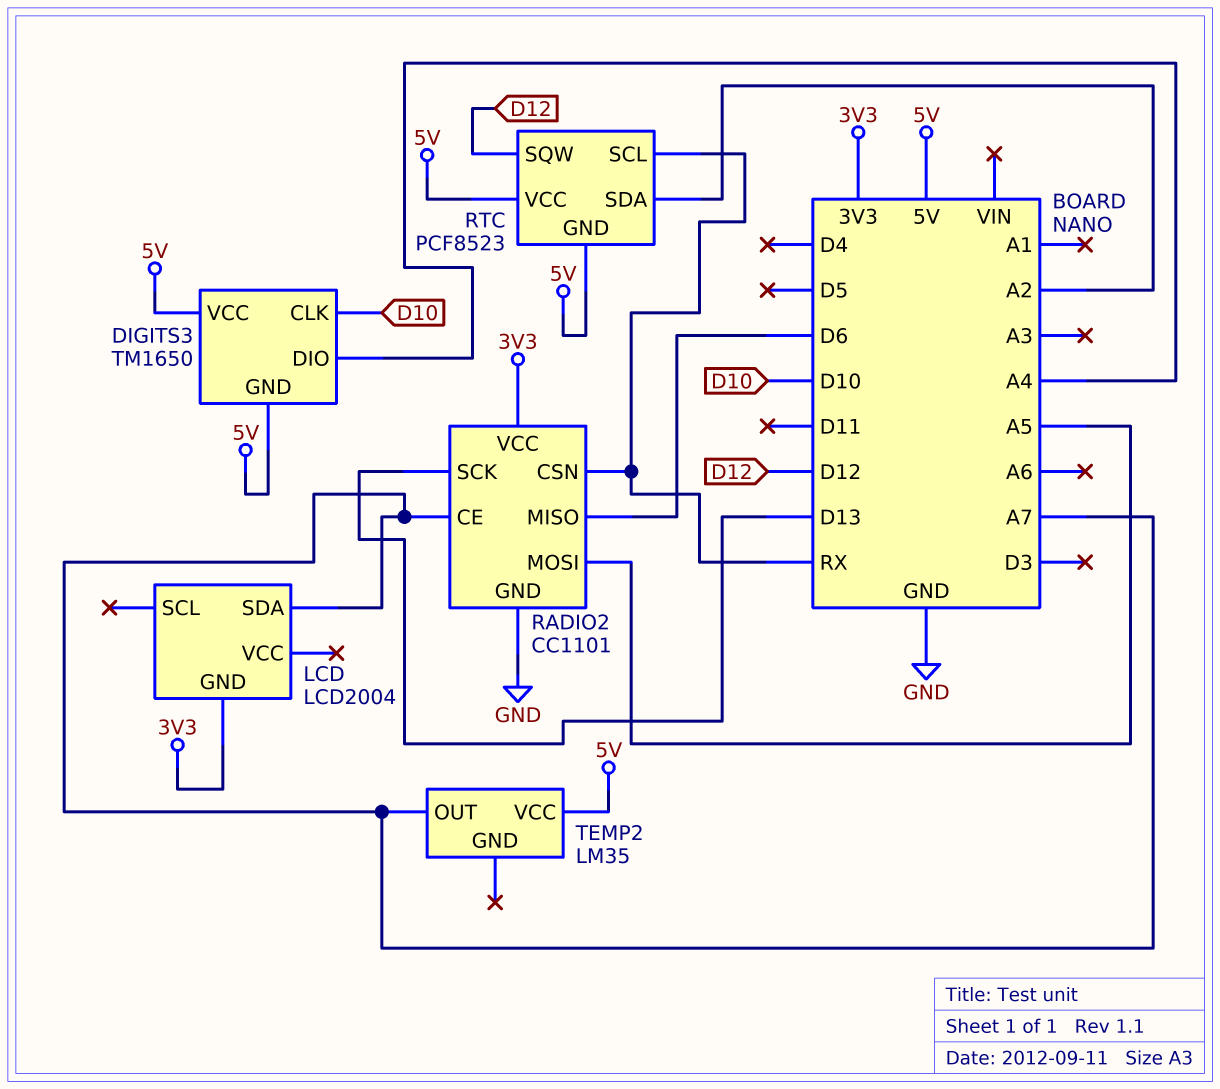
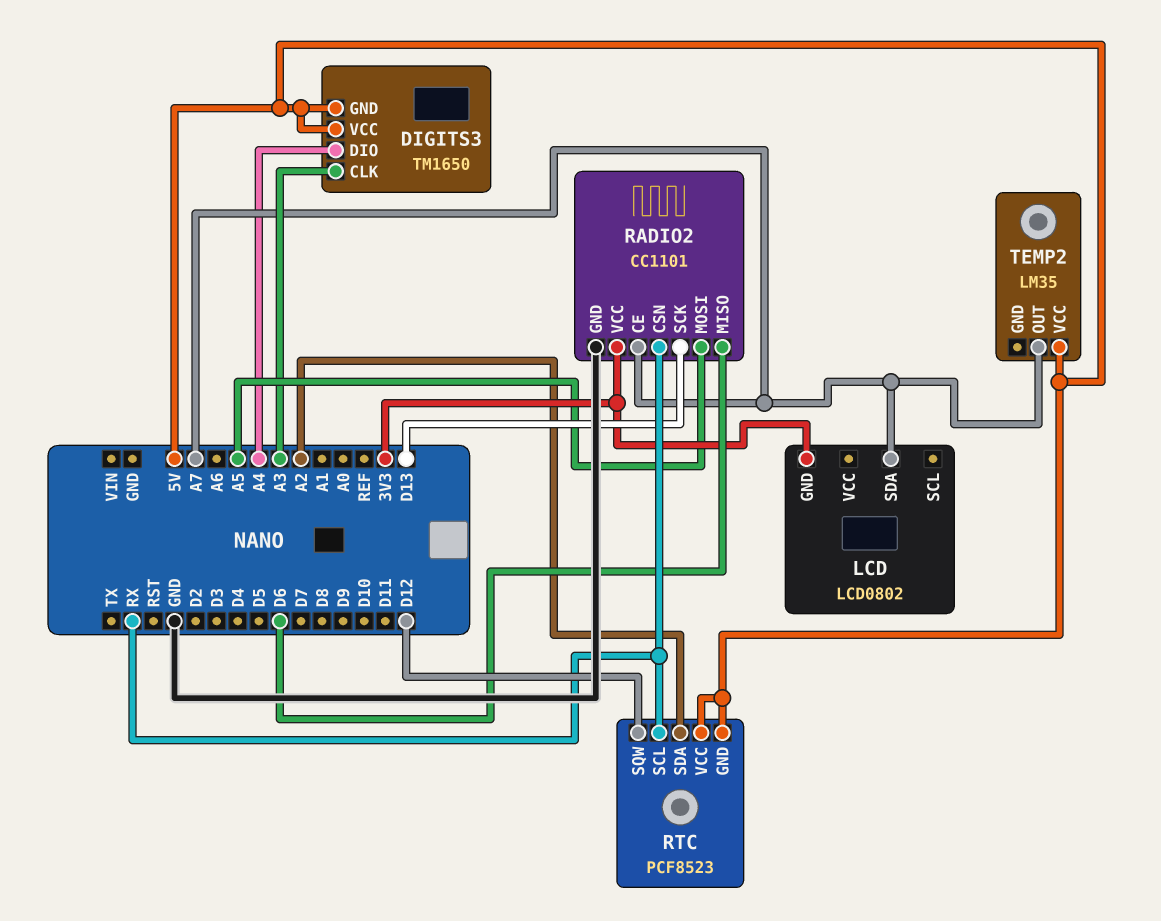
DIGITS3 pin CLK: D10 -> A3
LCD: LCD2004 -> LCD0802

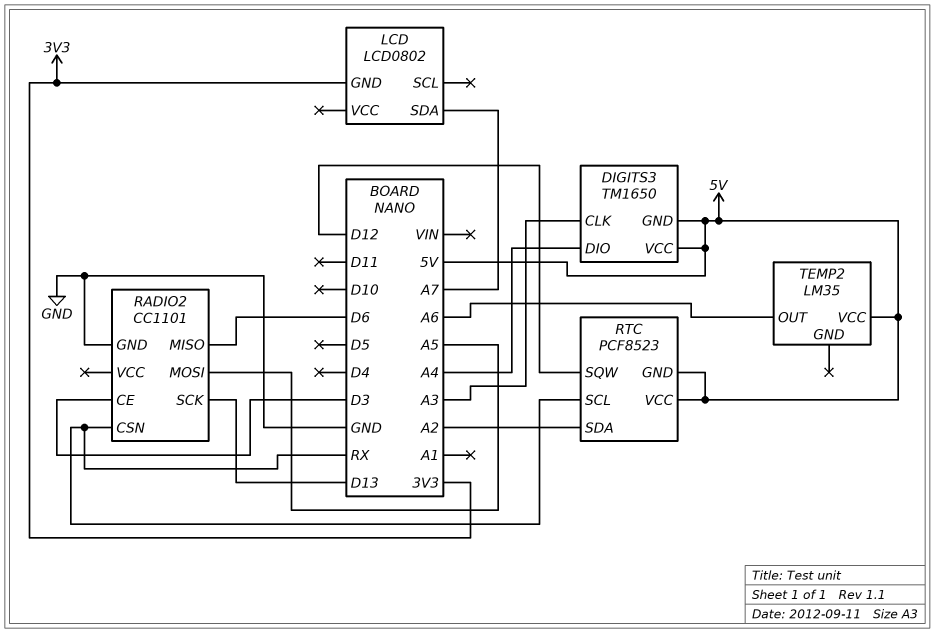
RADIO2 pin CE: A7 -> D3
RADIO2 pin VCC: 3V3 -> none
TEMP2 pin OUT: A7 -> A6

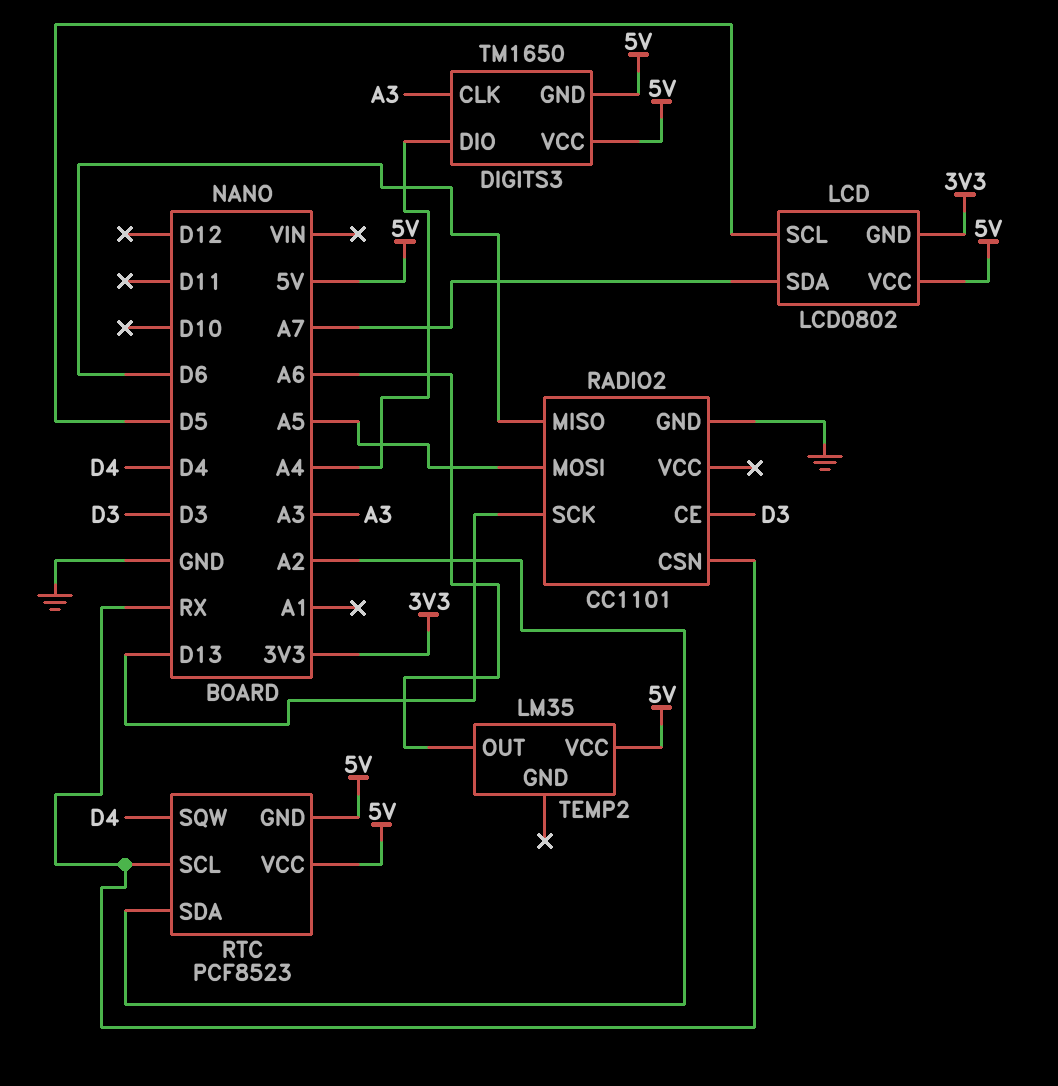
LCD pin SCL: none -> D5
LCD pin VCC: none -> 5V
RTC pin SQW: D12 -> D4

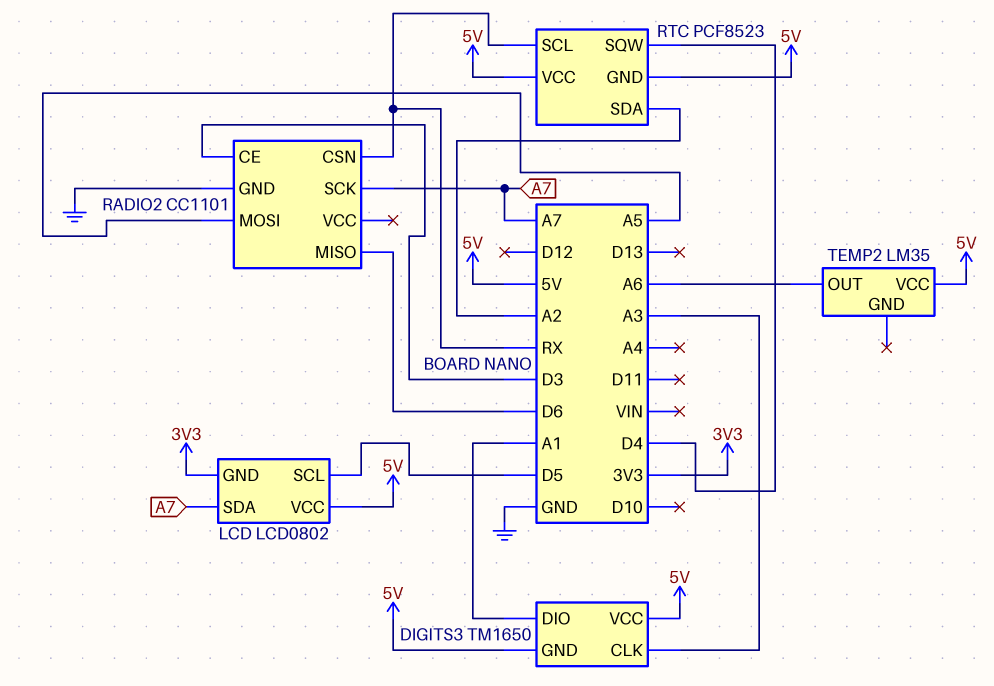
DIGITS3 pin DIO: A4 -> A1
RADIO2 pin SCK: D13 -> A7

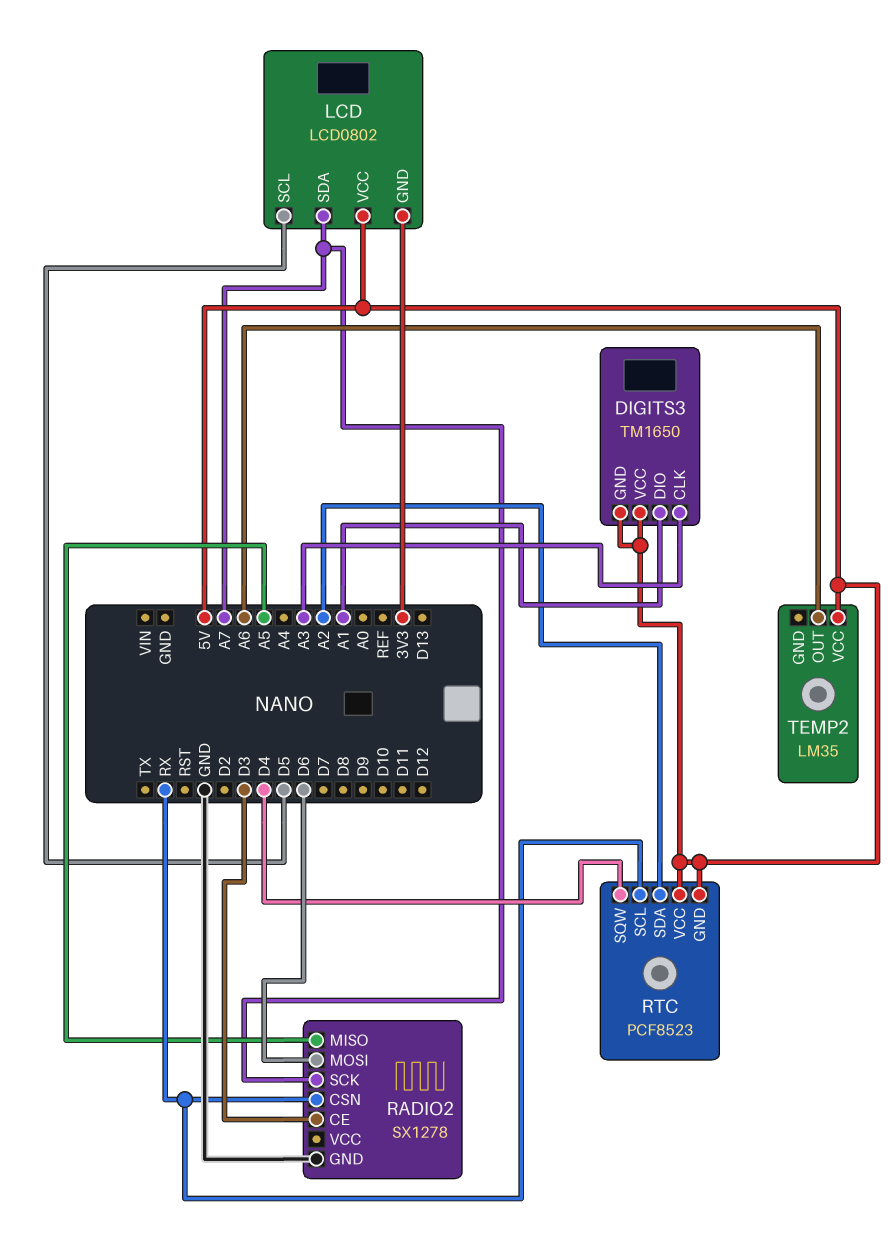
RADIO2: CC1101 -> SX1278
RADIO2 pin MISO: D6 -> A5
RADIO2 pin MOSI: A5 -> D6

